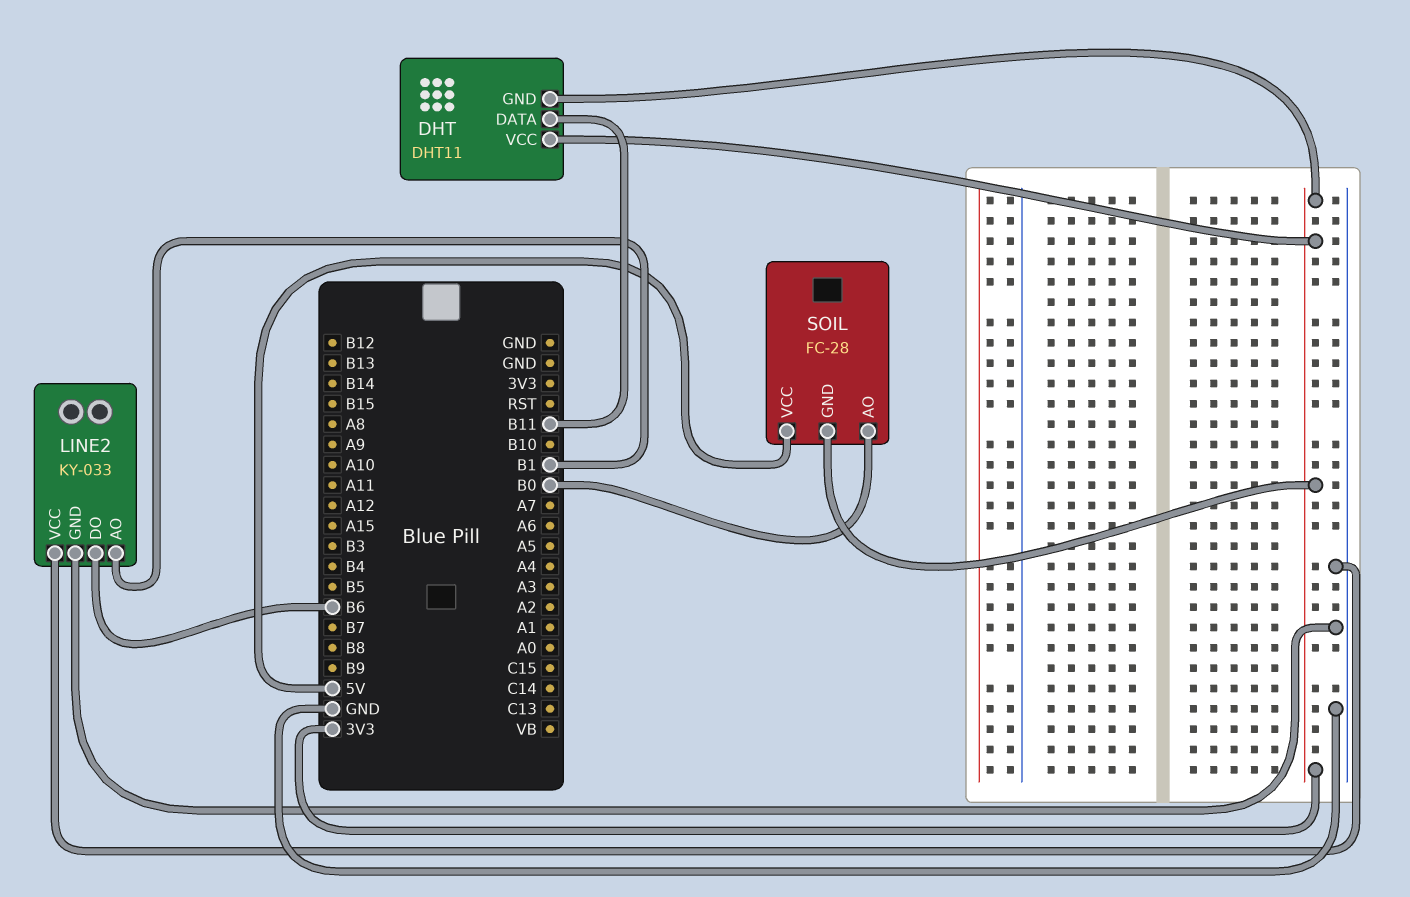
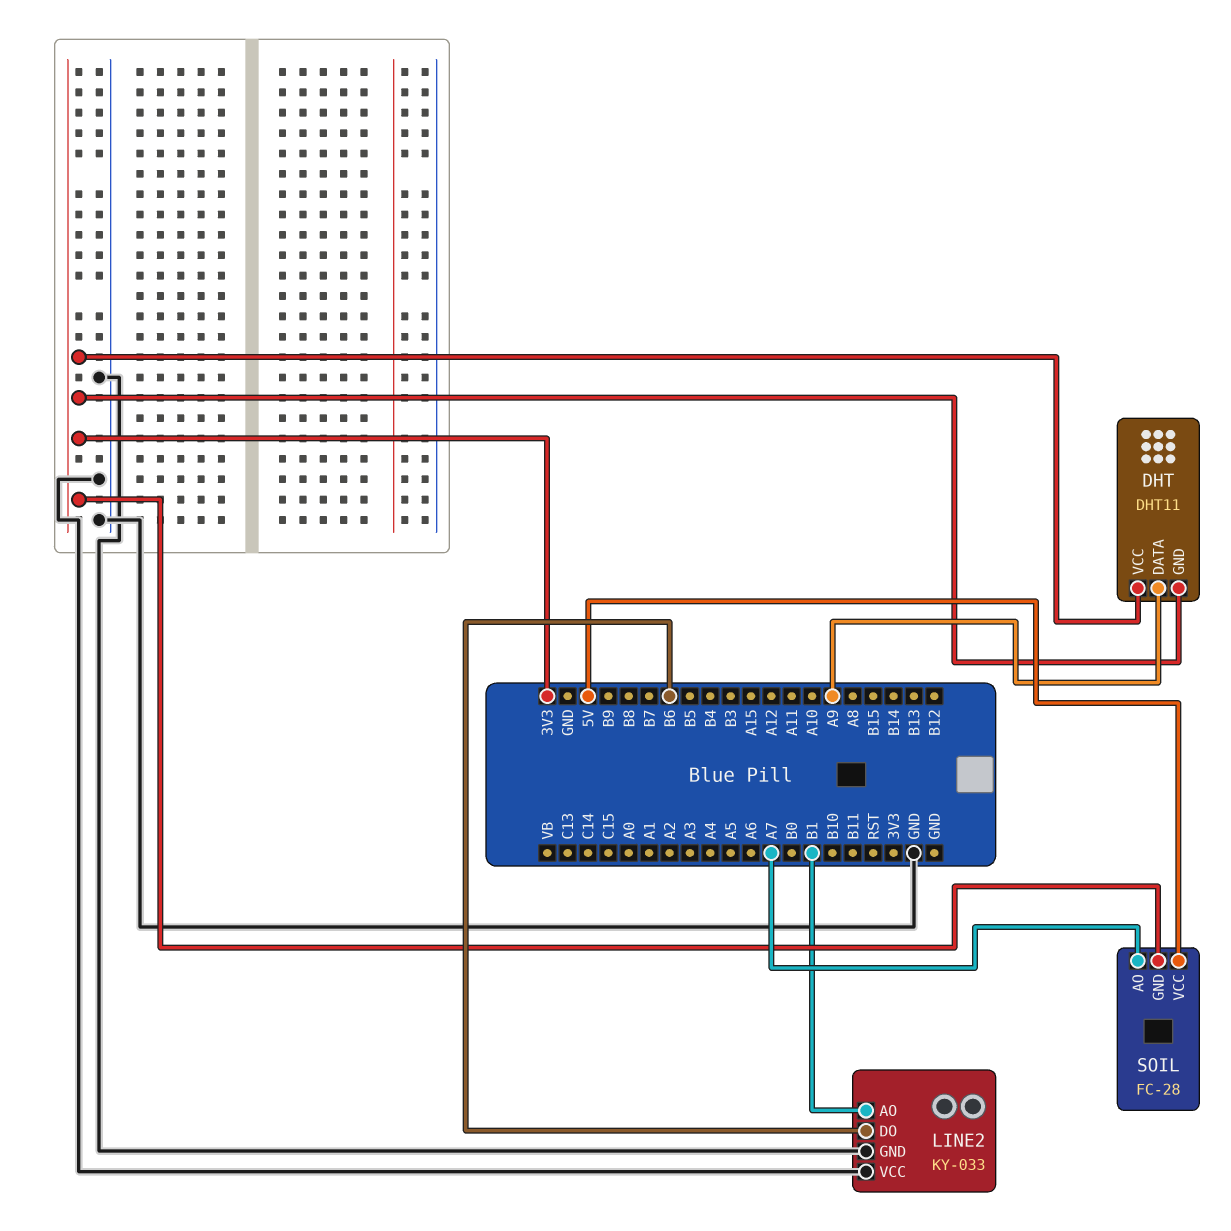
DHT pin DATA: B11 -> A9
SOIL pin AO: B0 -> A7

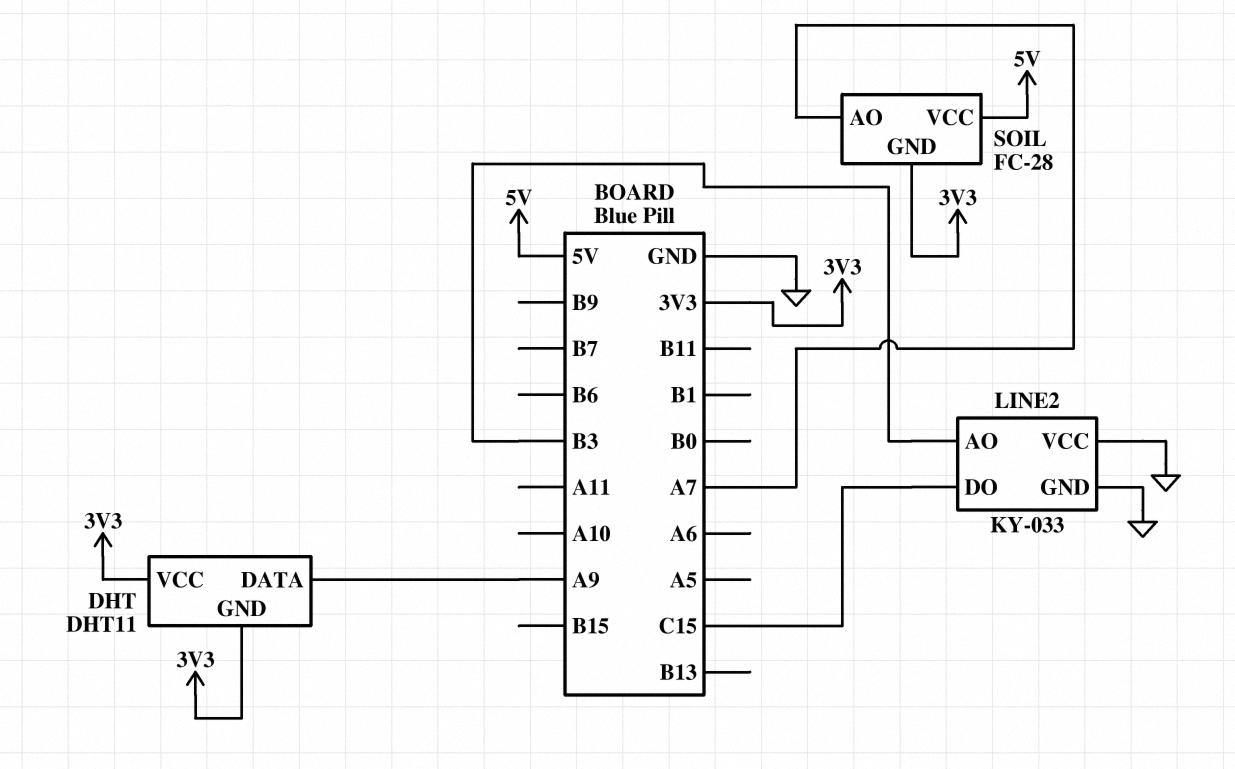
LINE2 pin AO: B1 -> B3
LINE2 pin DO: B6 -> C15

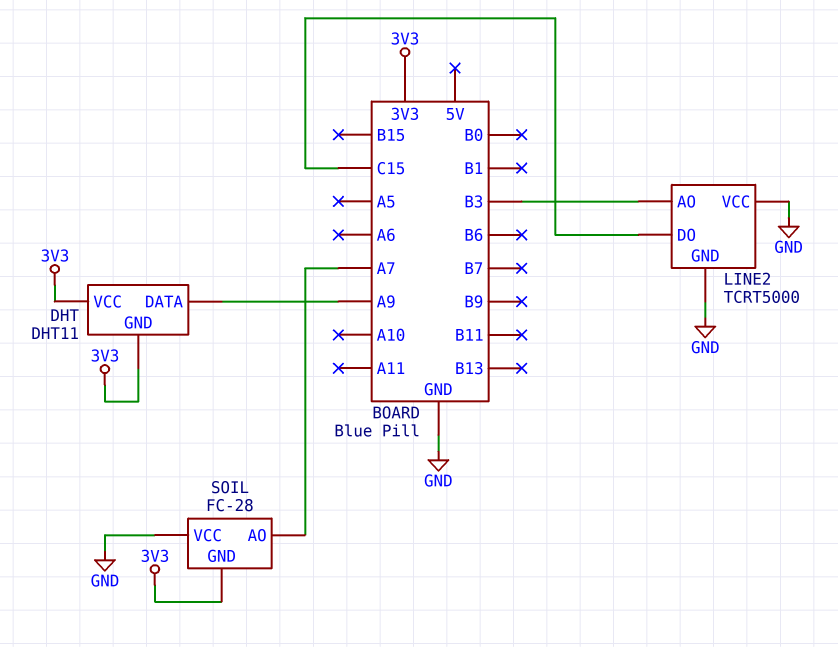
LINE2: KY-033 -> TCRT5000
SOIL pin VCC: 5V -> GND

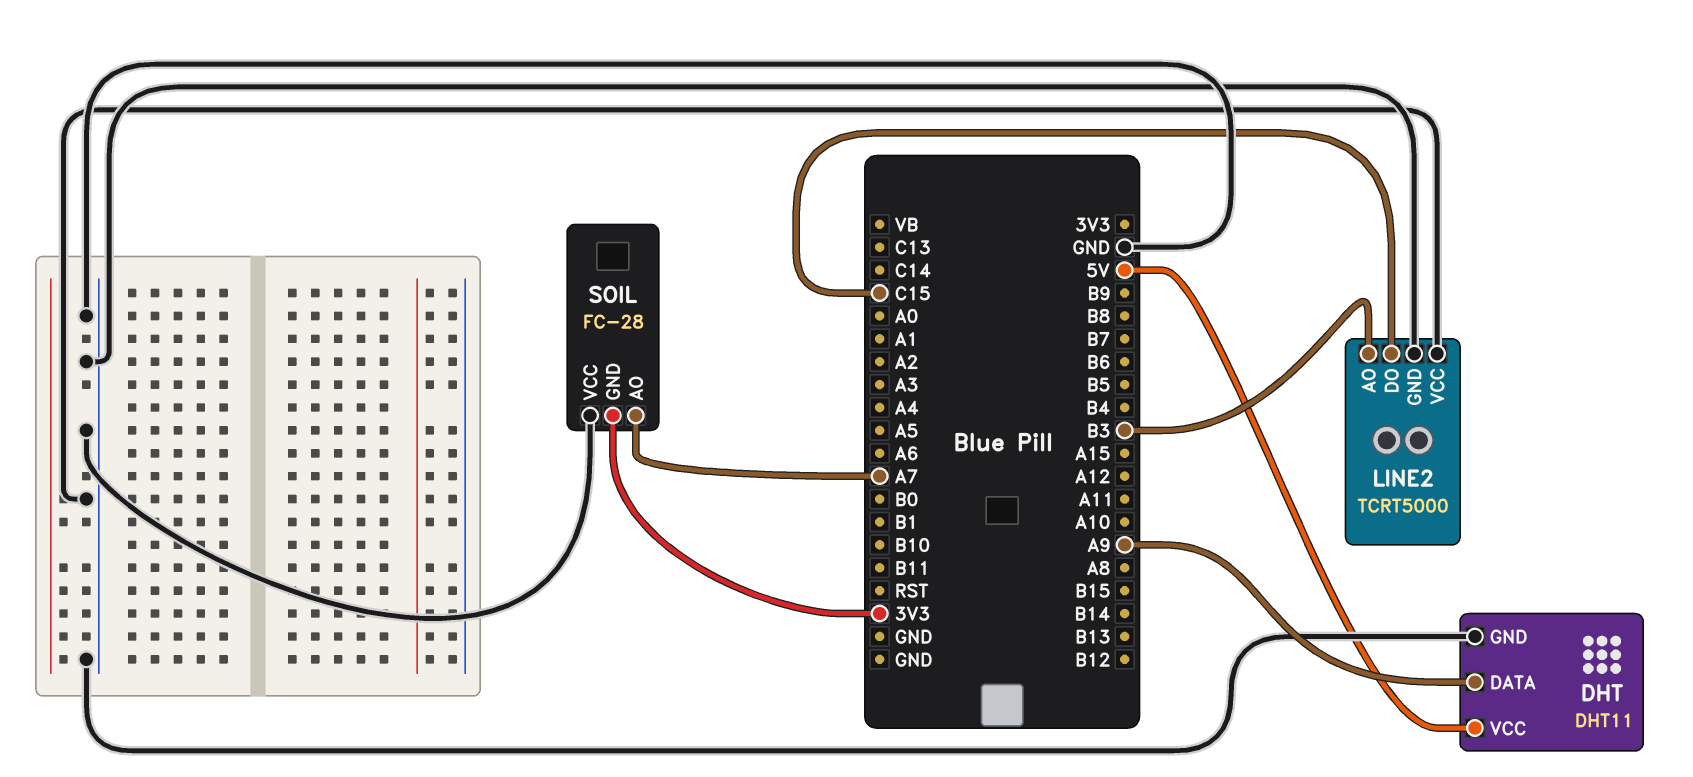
DHT pin GND: 3V3 -> GND
DHT pin VCC: 3V3 -> 5V

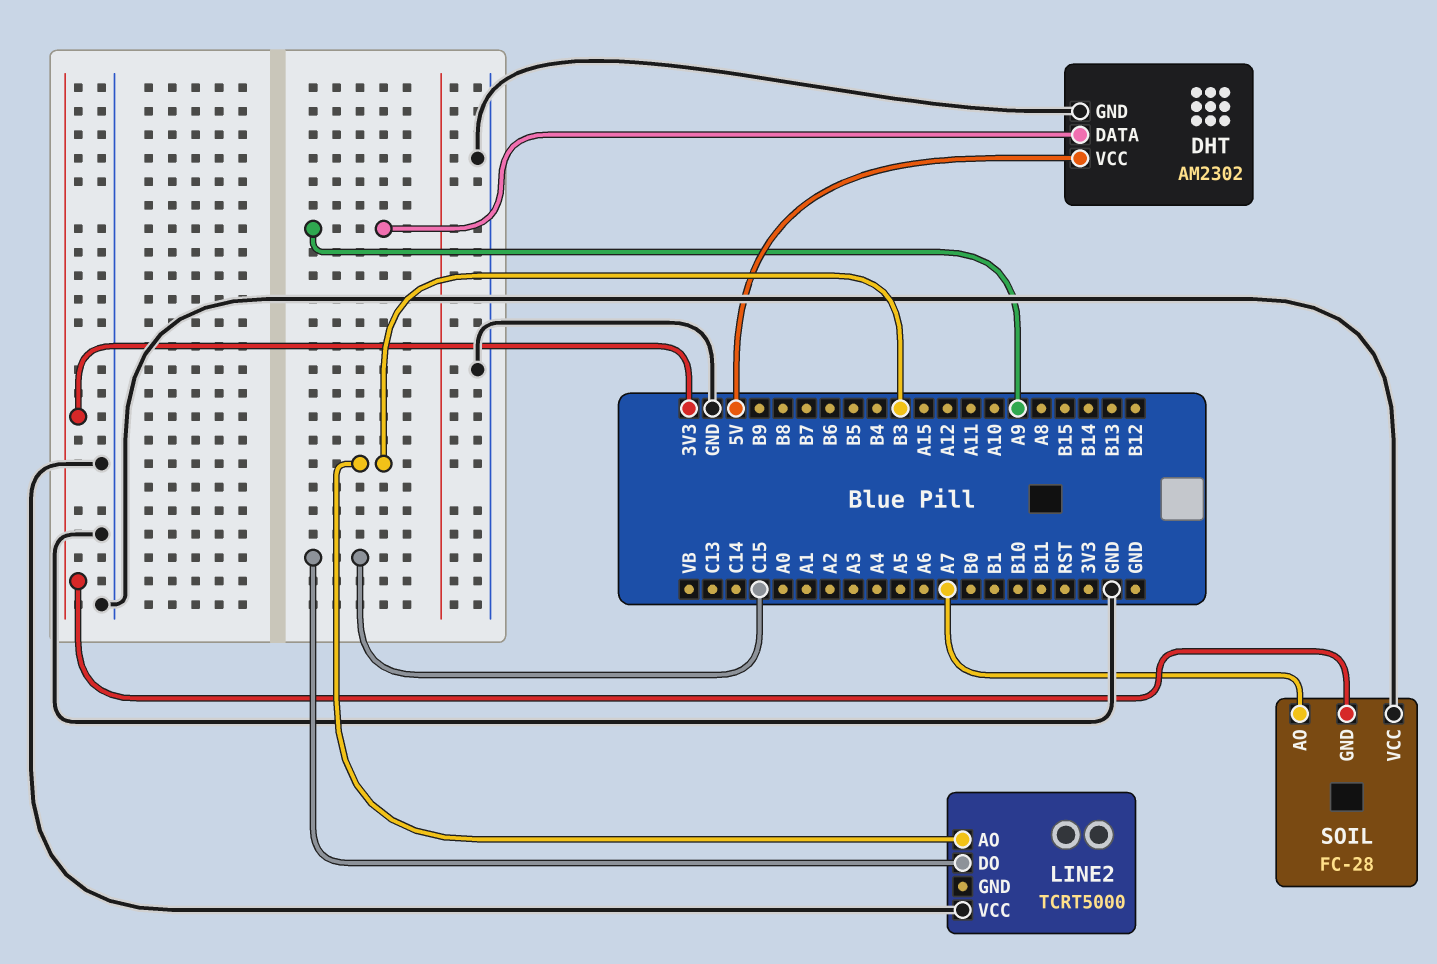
DHT: DHT11 -> AM2302
LINE2 pin GND: GND -> none

